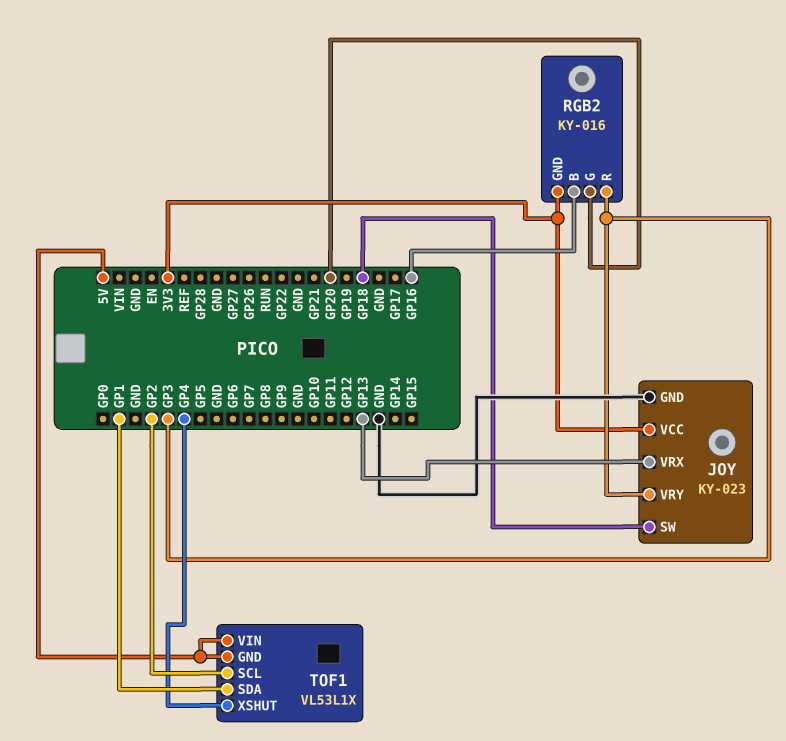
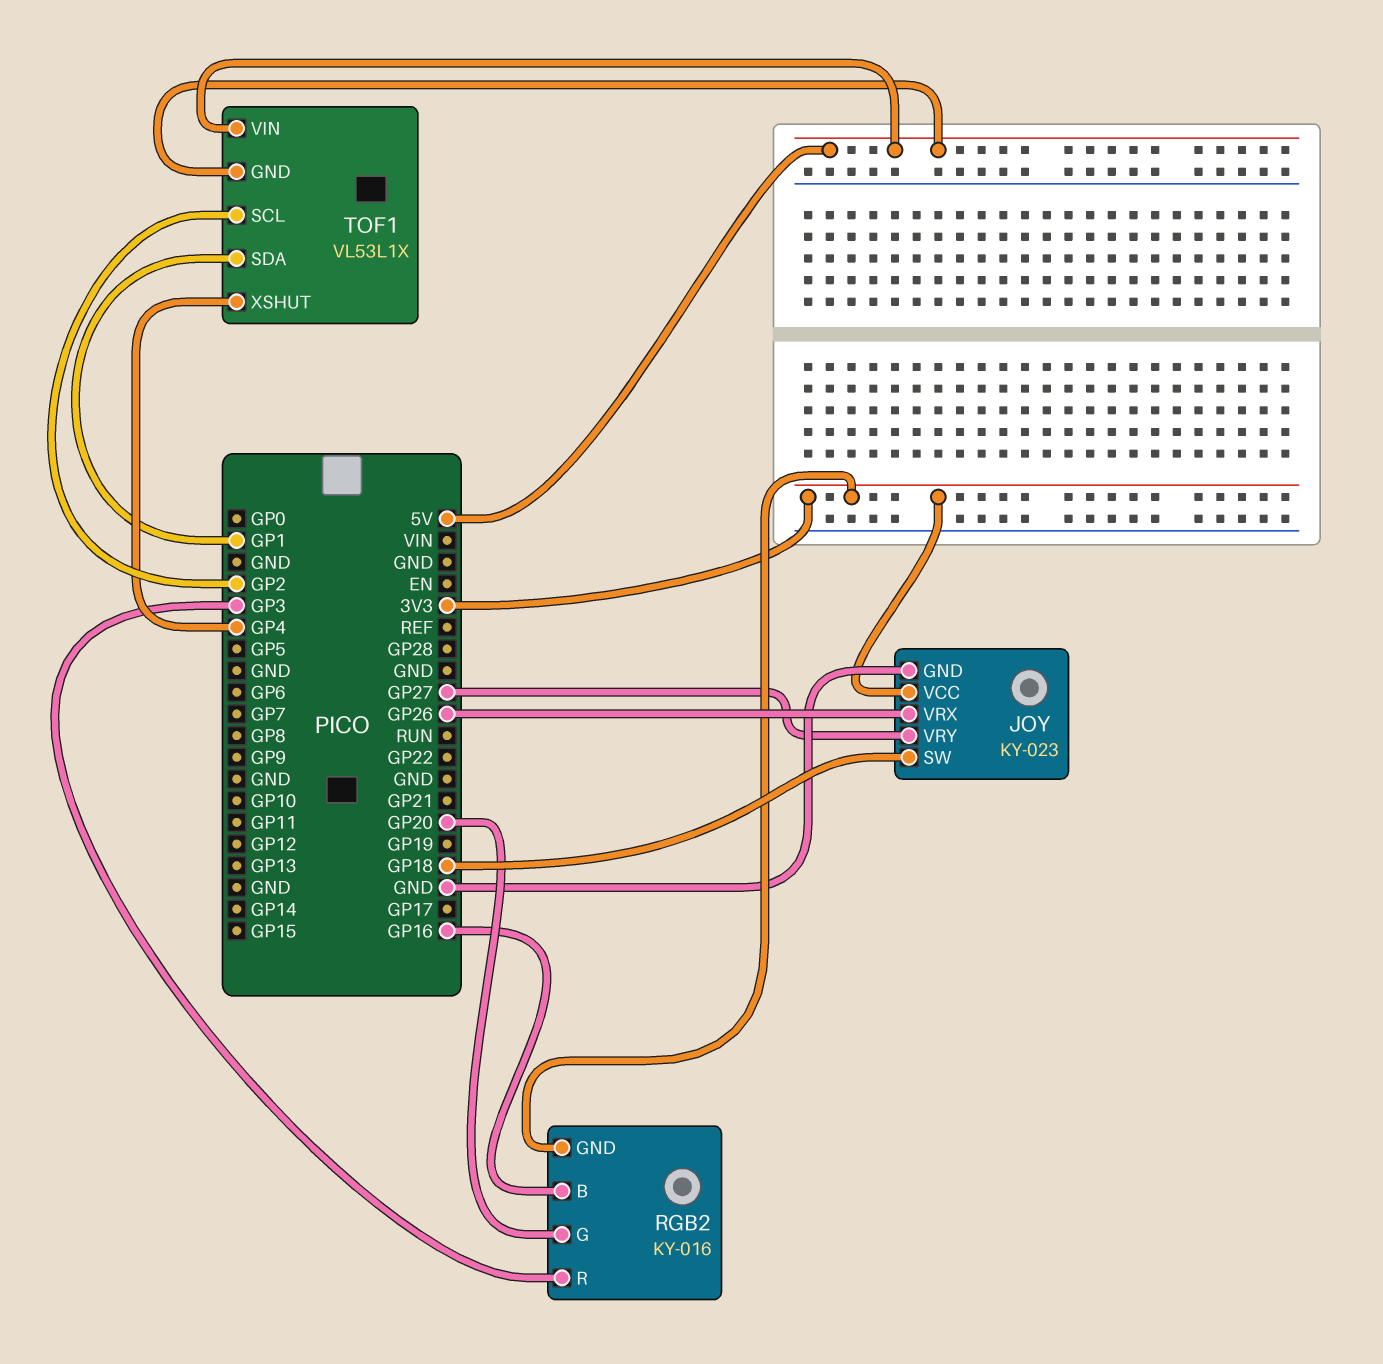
JOY pin VRX: GP13 -> GP26
JOY pin VRY: GP3 -> GP27

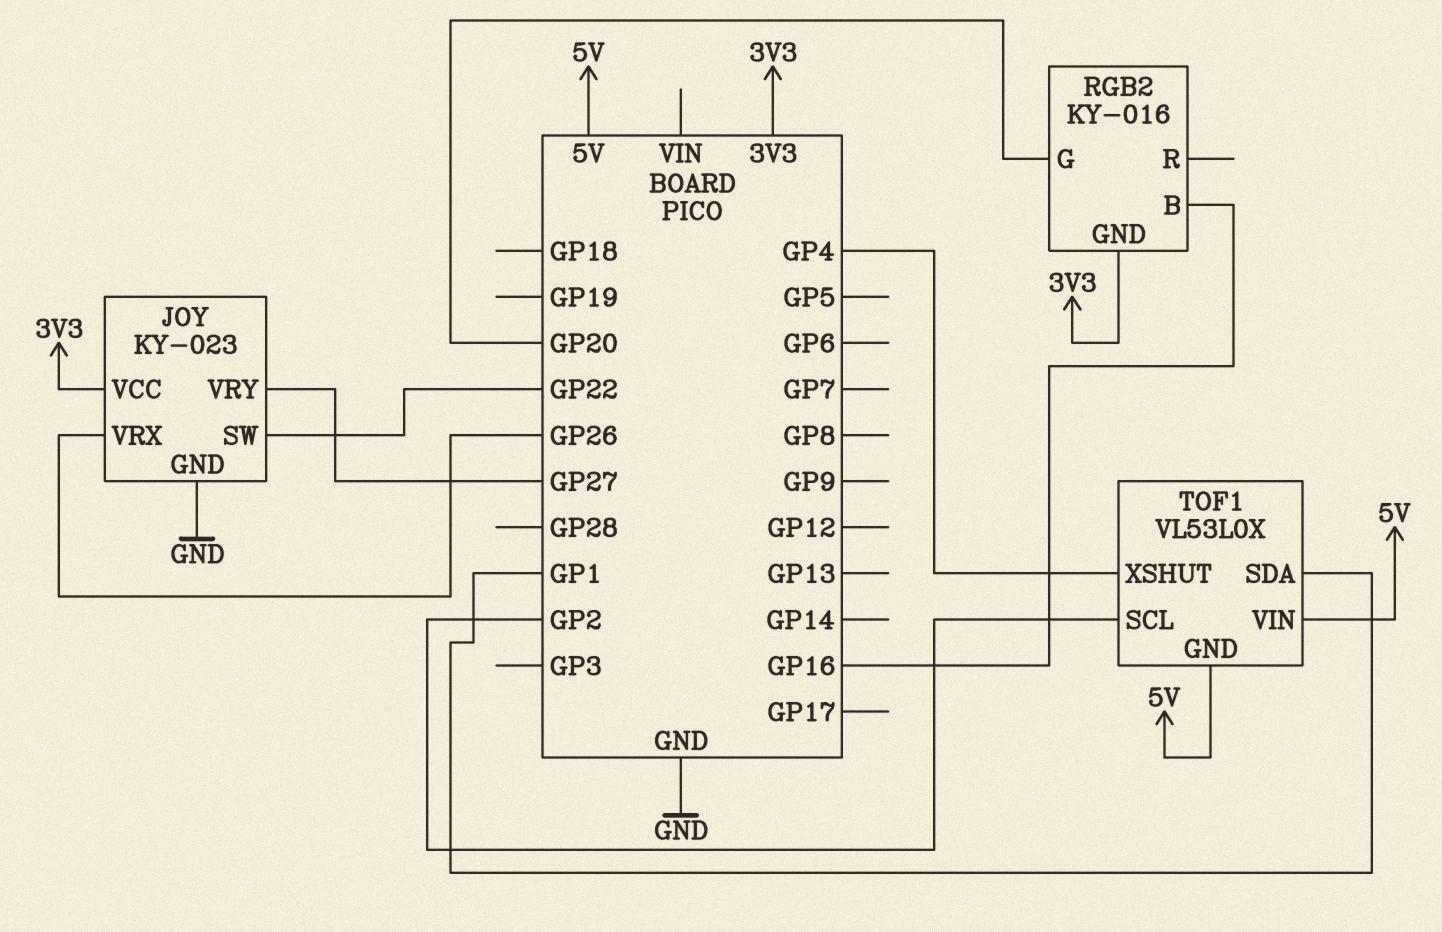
JOY pin SW: GP18 -> GP22
RGB2 pin R: GP3 -> none
TOF1: VL53L1X -> VL53L0X

